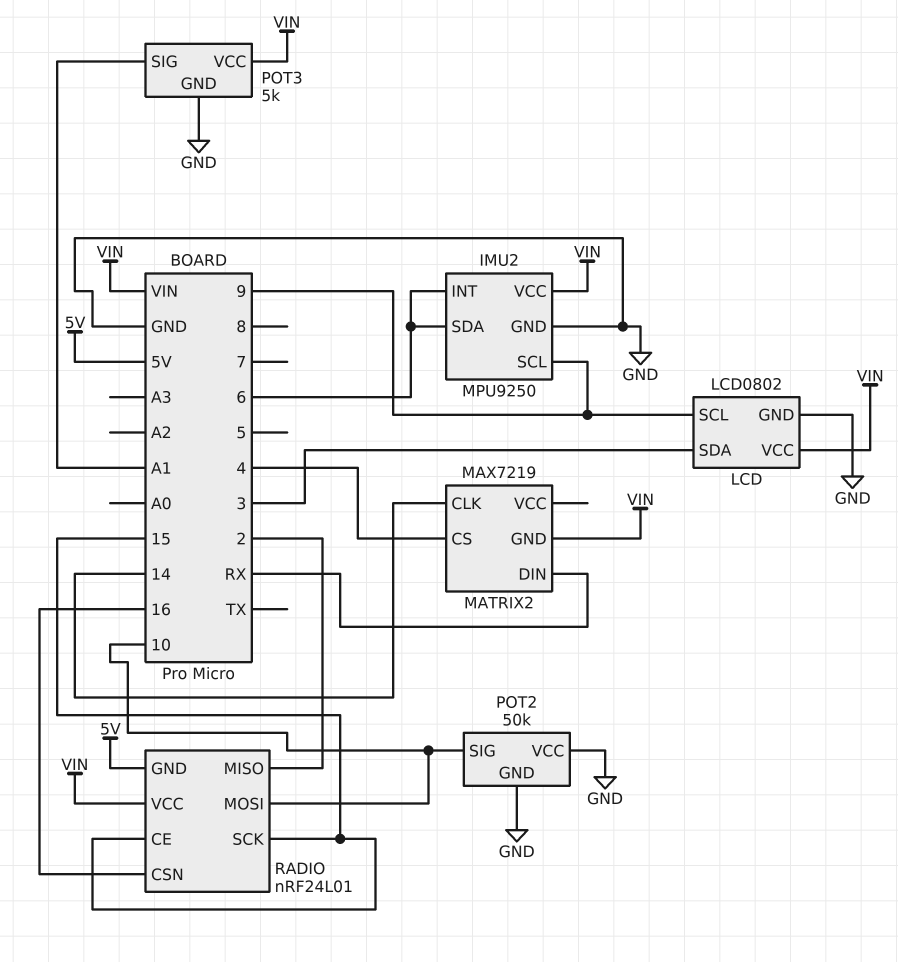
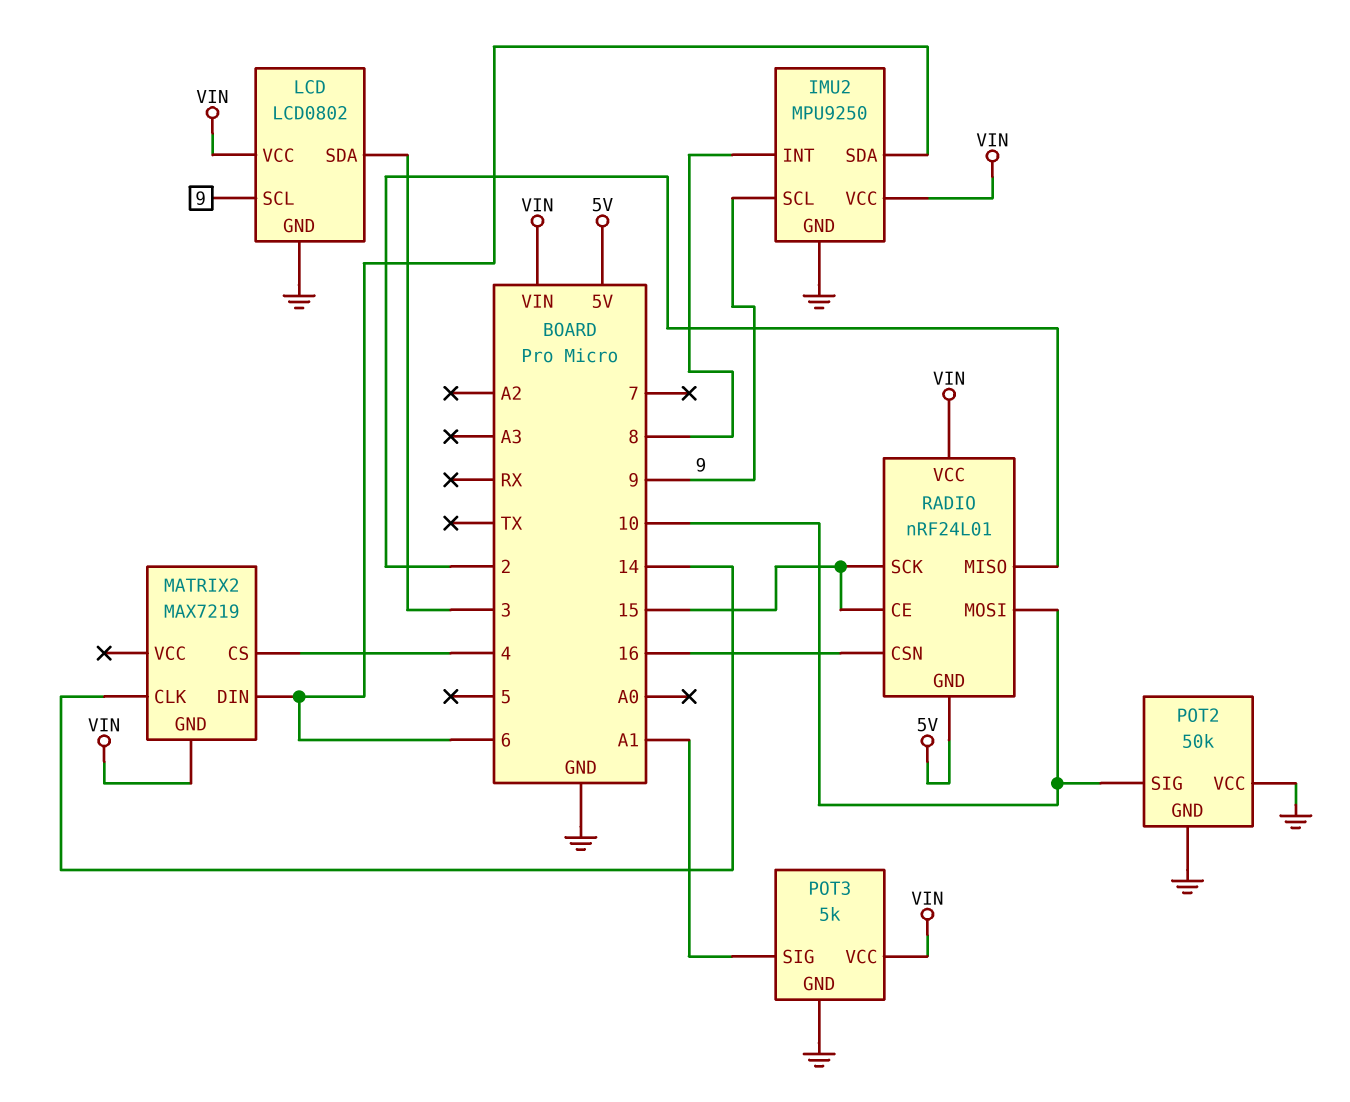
IMU2 pin INT: 6 -> 8
MATRIX2 pin DIN: RX -> 6

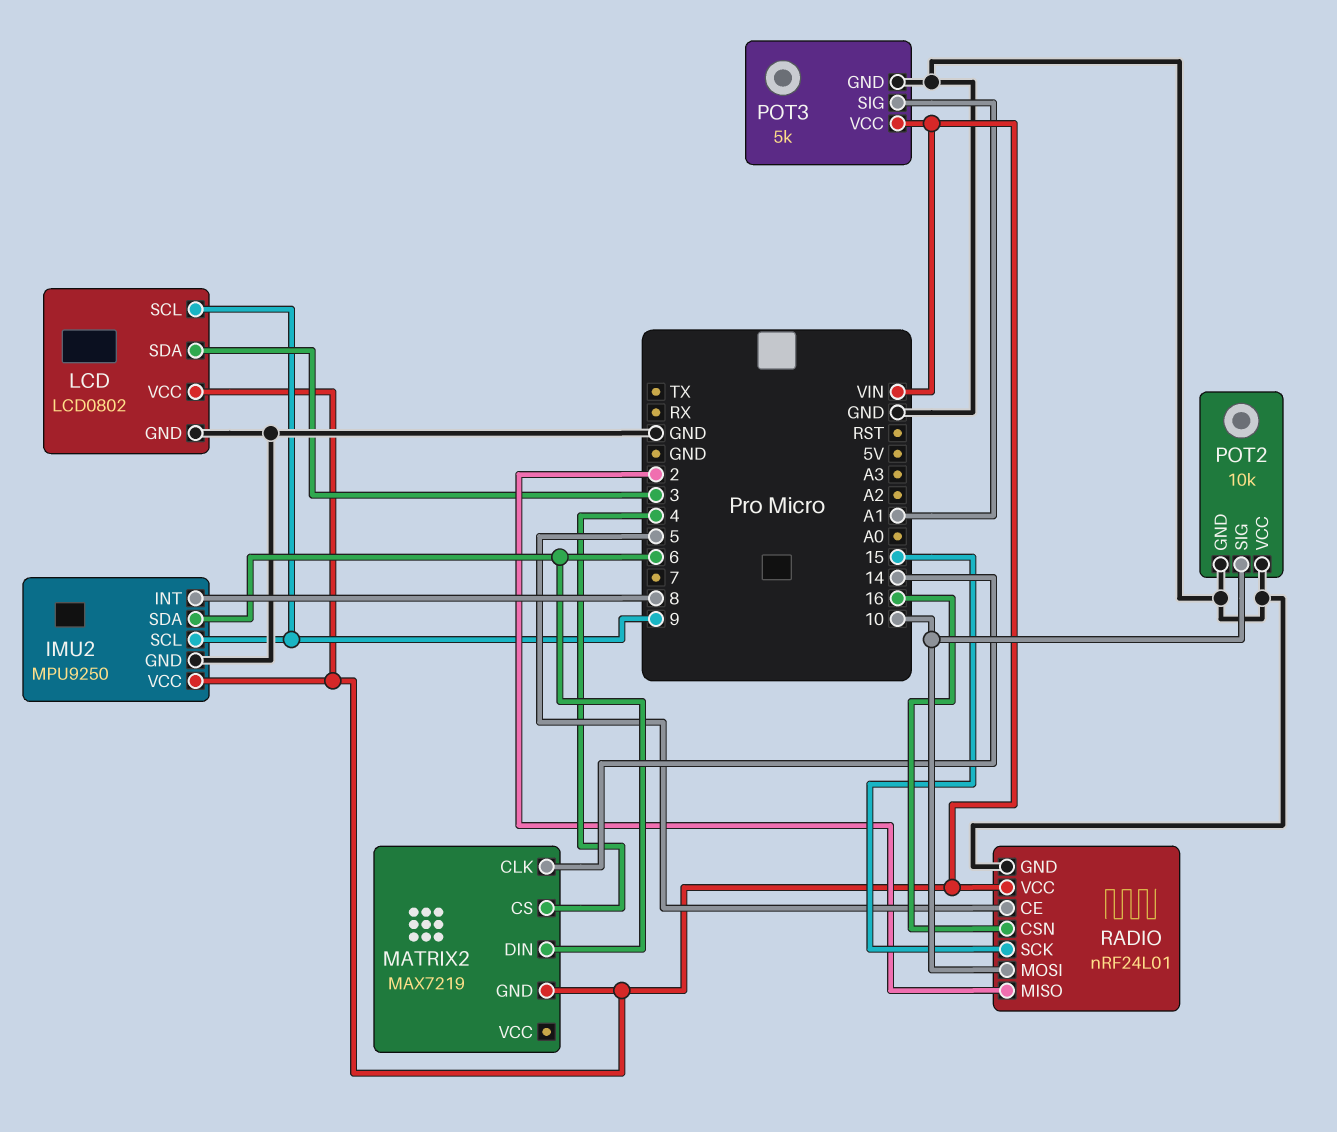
POT2: 50k -> 10k
RADIO pin CE: 15 -> 5
RADIO pin GND: 5V -> GND

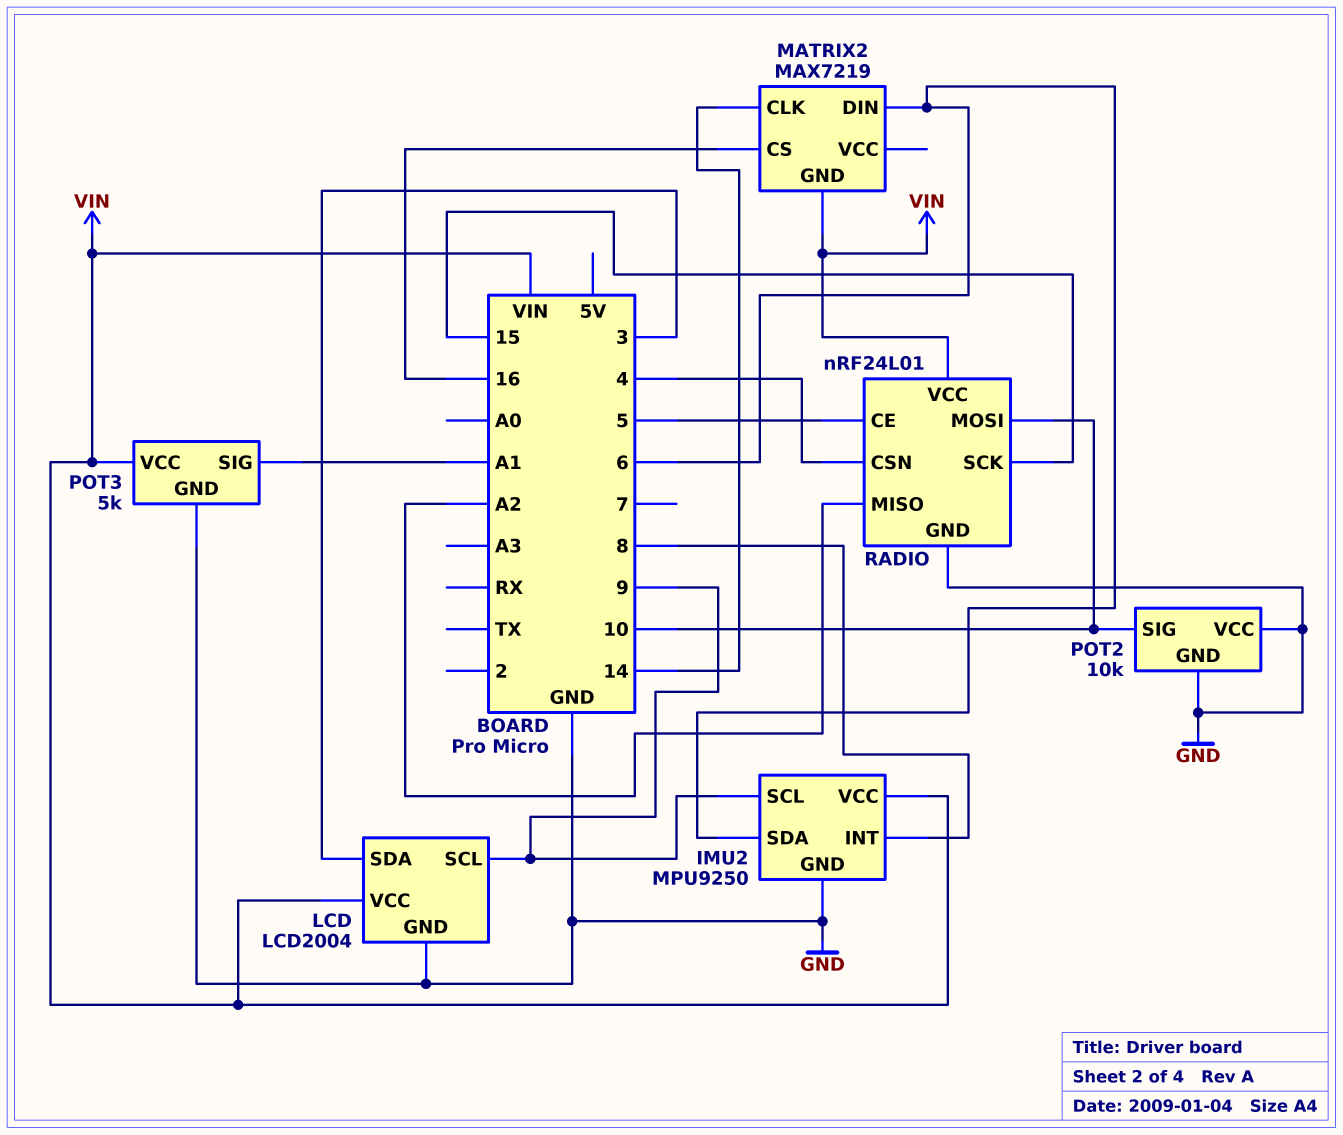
LCD: LCD0802 -> LCD2004
MATRIX2 pin CS: 4 -> 16
RADIO pin CSN: 16 -> 4
RADIO pin MISO: 2 -> A2

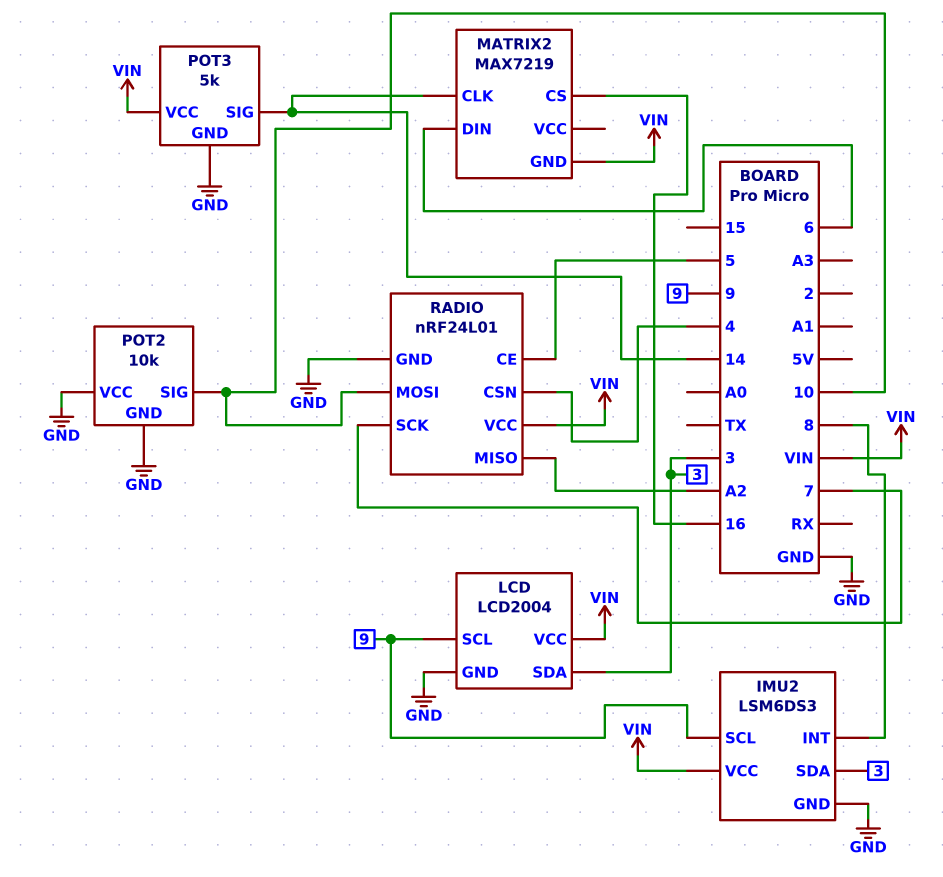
IMU2: MPU9250 -> LSM6DS3
IMU2 pin SDA: 6 -> 3
POT3 pin SIG: A1 -> 14
RADIO pin SCK: 15 -> 7

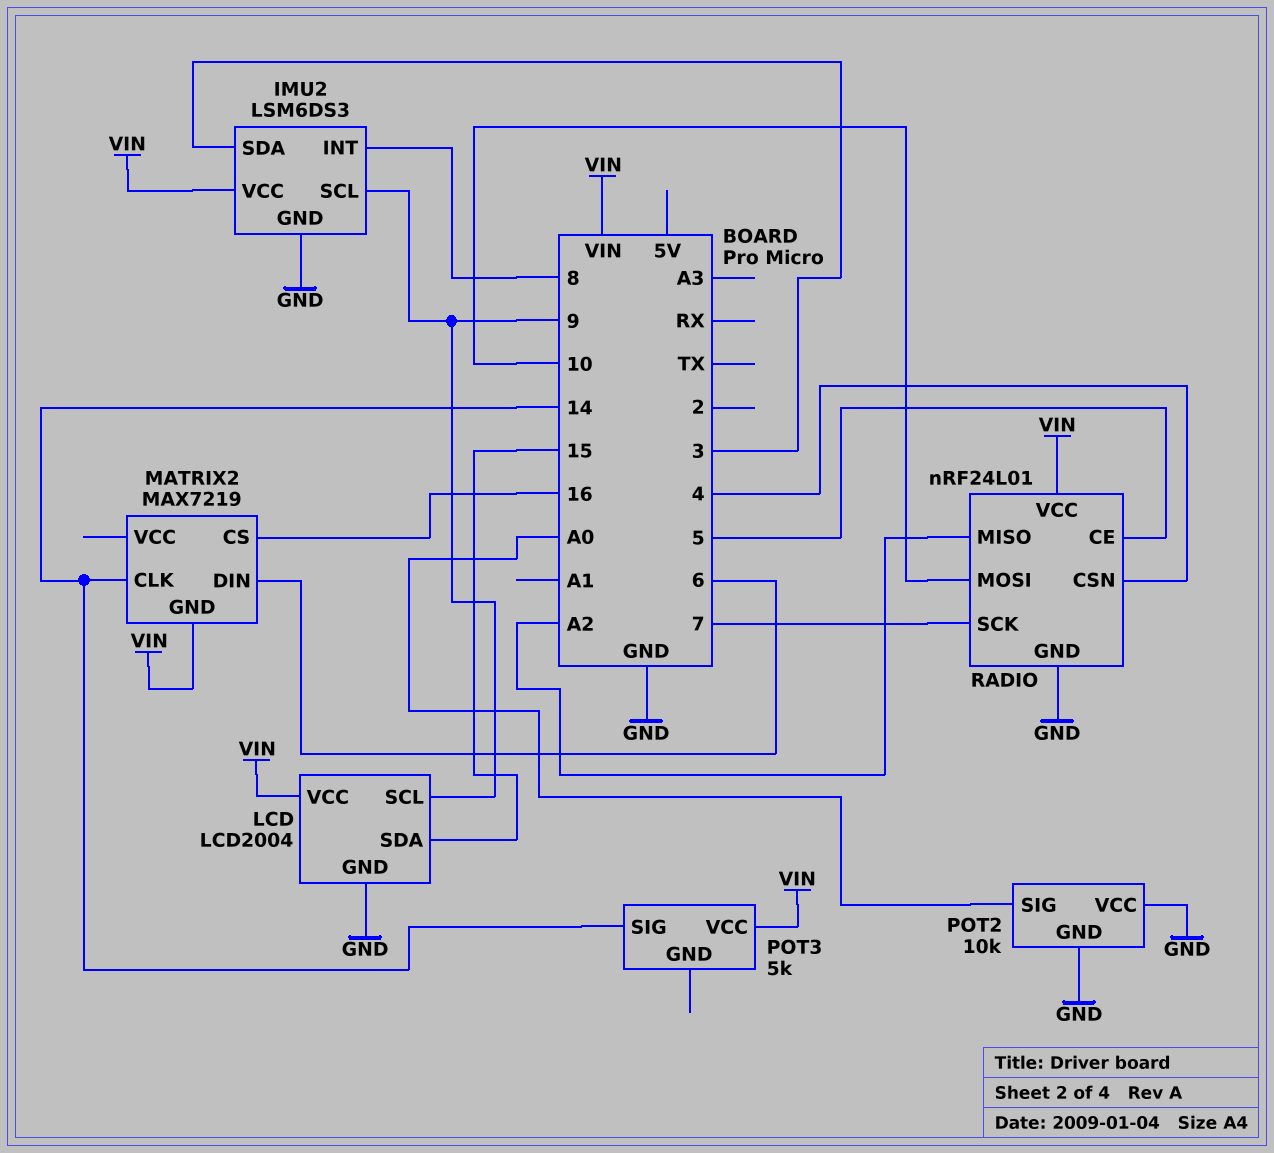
LCD pin SDA: 3 -> 15
POT2 pin SIG: 10 -> A0
POT3 pin GND: GND -> none

